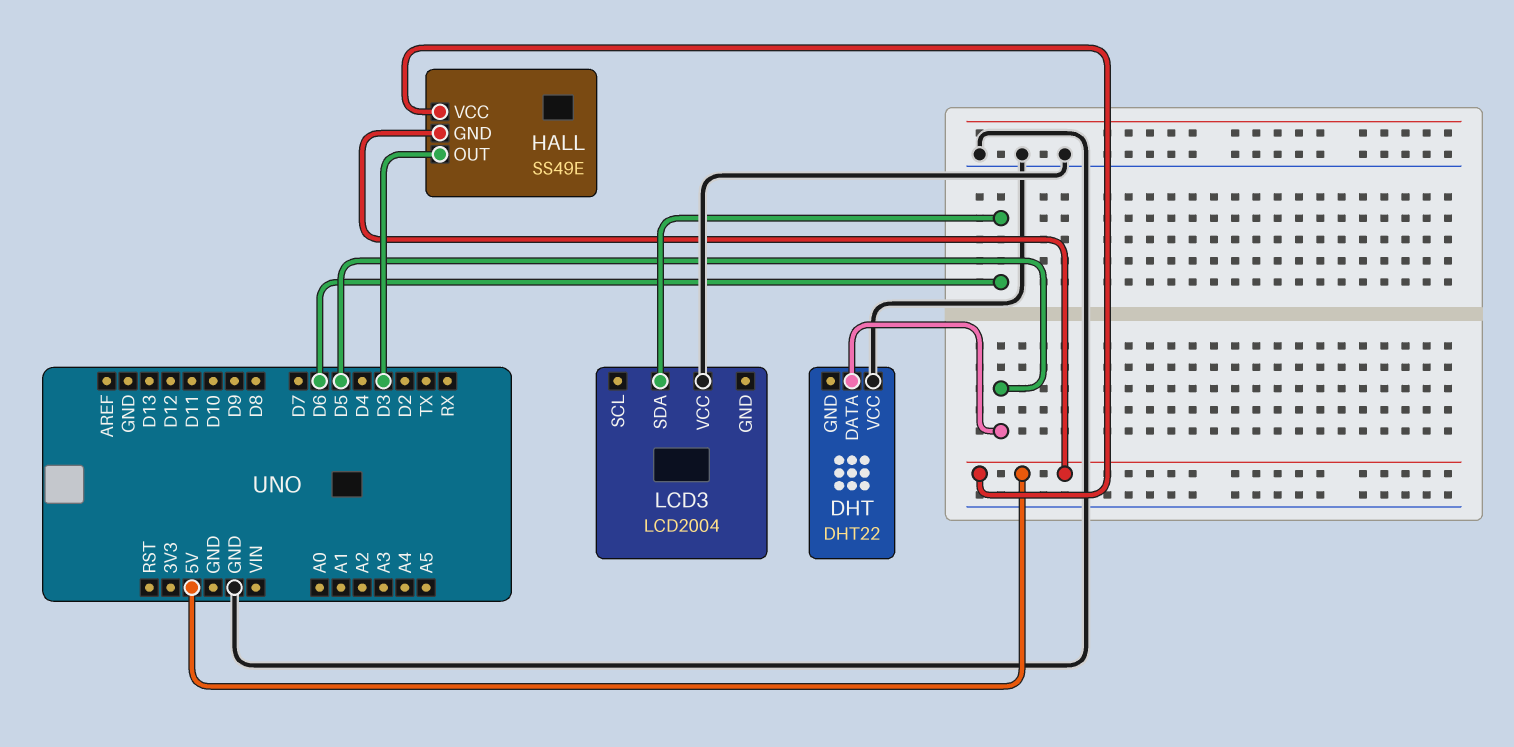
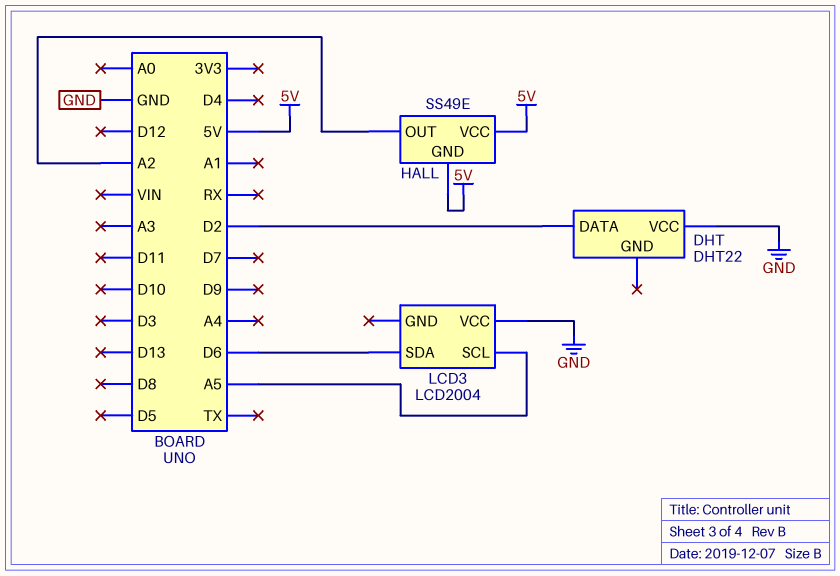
DHT pin DATA: D5 -> D2
HALL pin OUT: D3 -> A2
LCD3 pin SCL: none -> A5

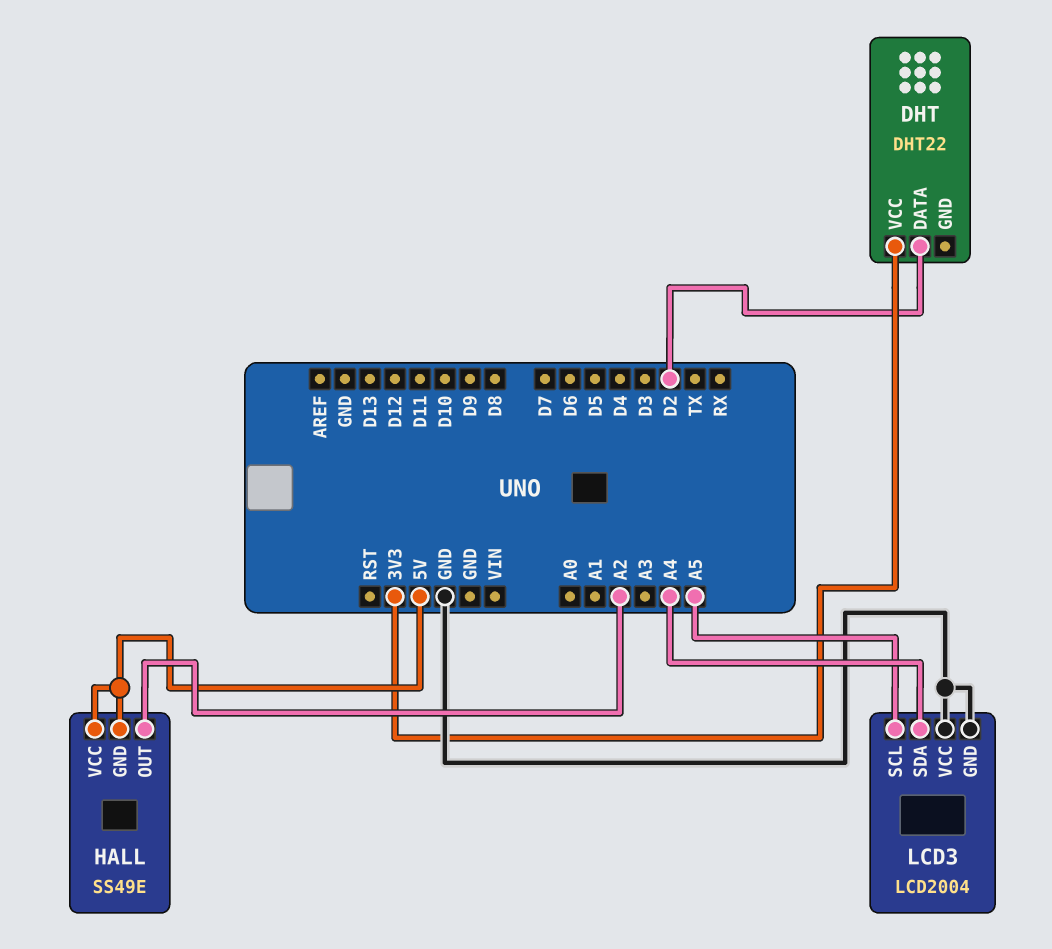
DHT pin VCC: GND -> 3V3
LCD3 pin GND: none -> GND
LCD3 pin SDA: D6 -> A4

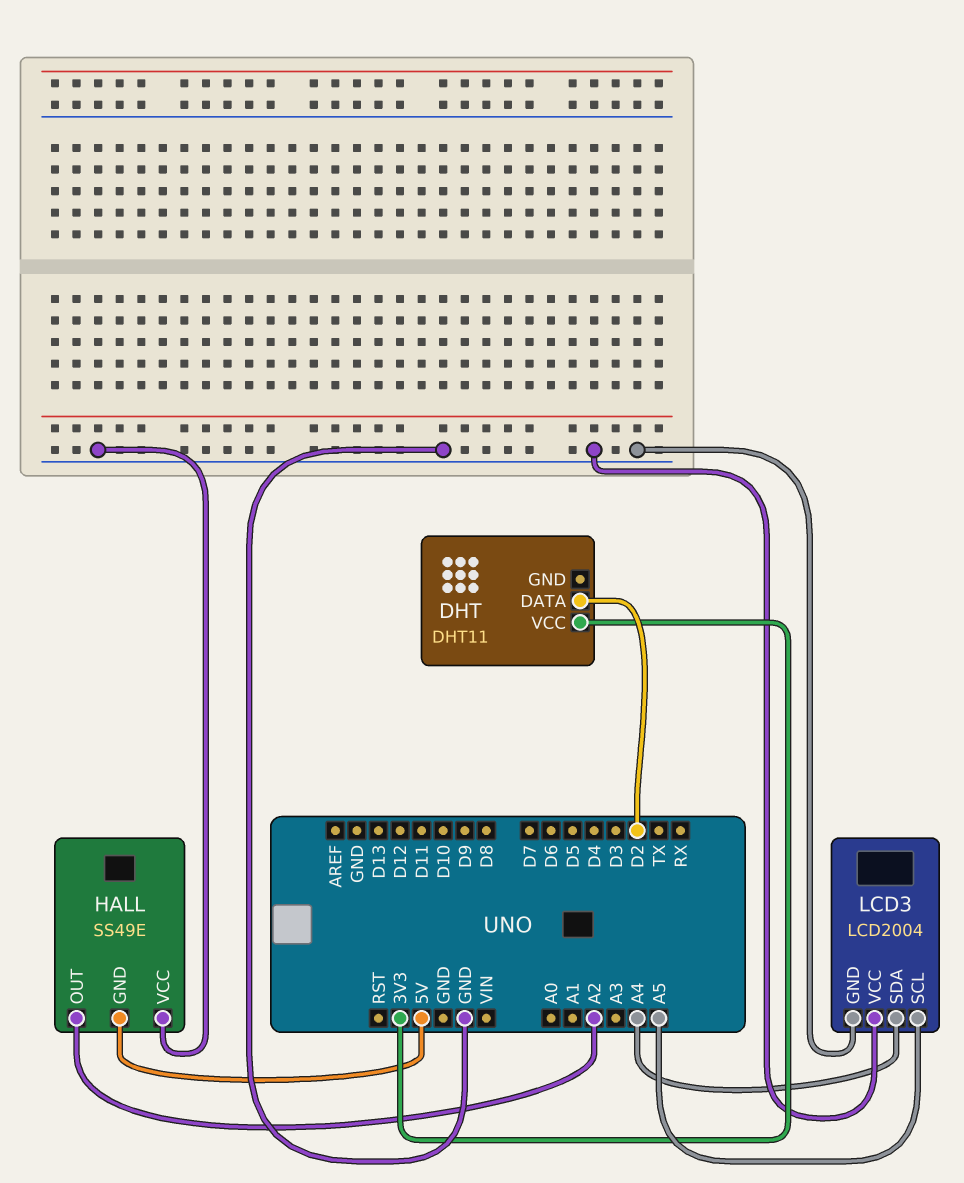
DHT: DHT22 -> DHT11
HALL pin VCC: 5V -> GND

